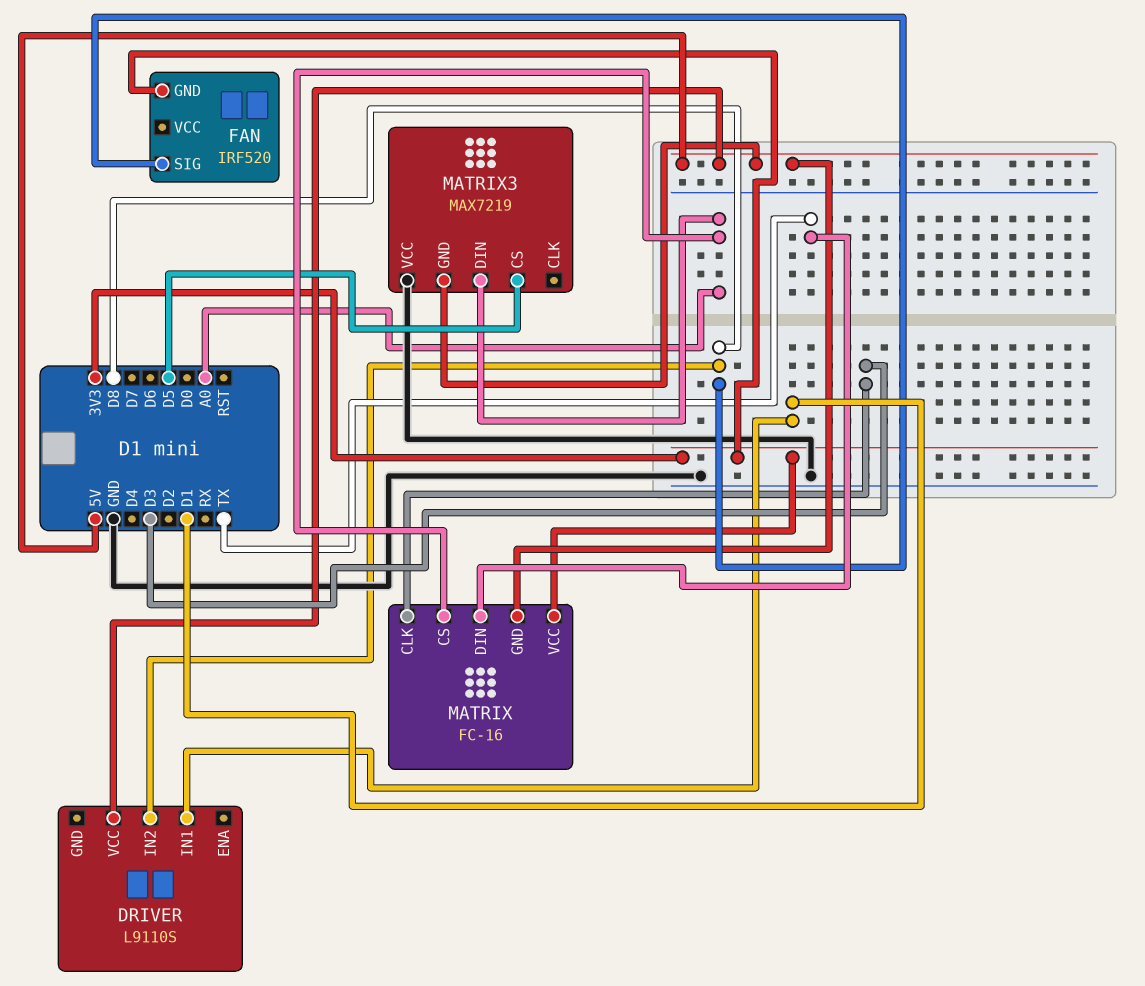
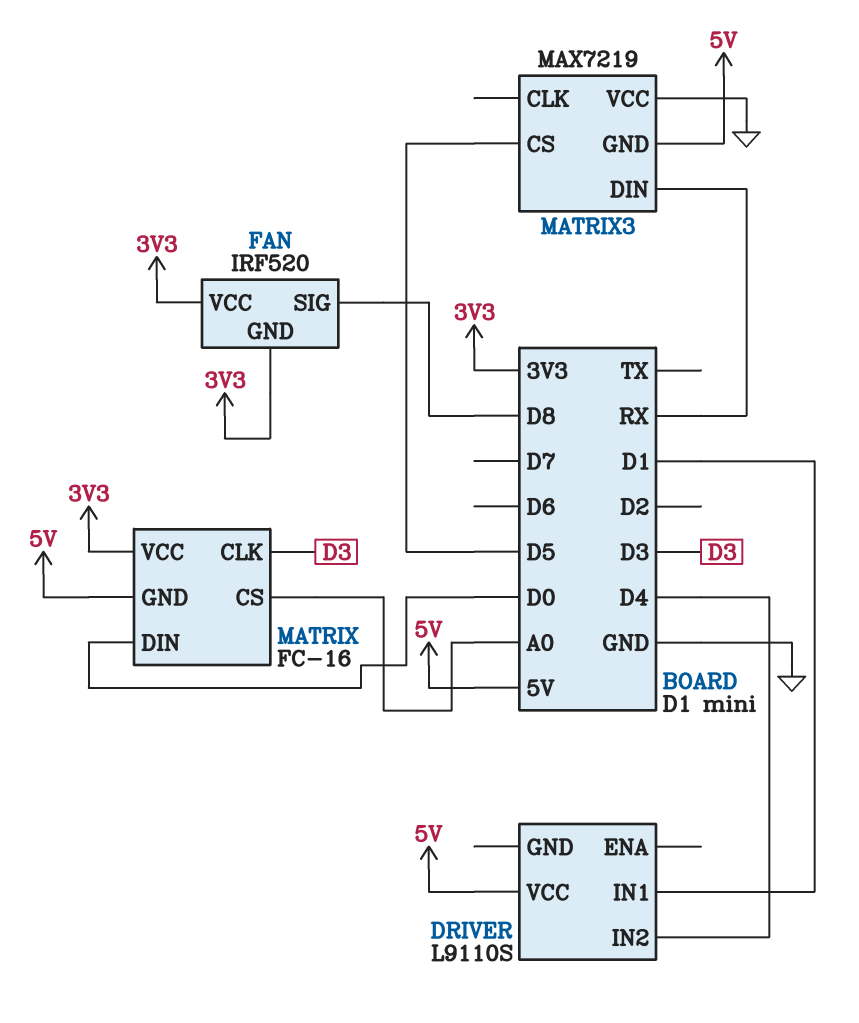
DRIVER pin IN2: D8 -> D4
FAN pin VCC: none -> 3V3
MATRIX pin DIN: TX -> D0
MATRIX3 pin DIN: A0 -> RX

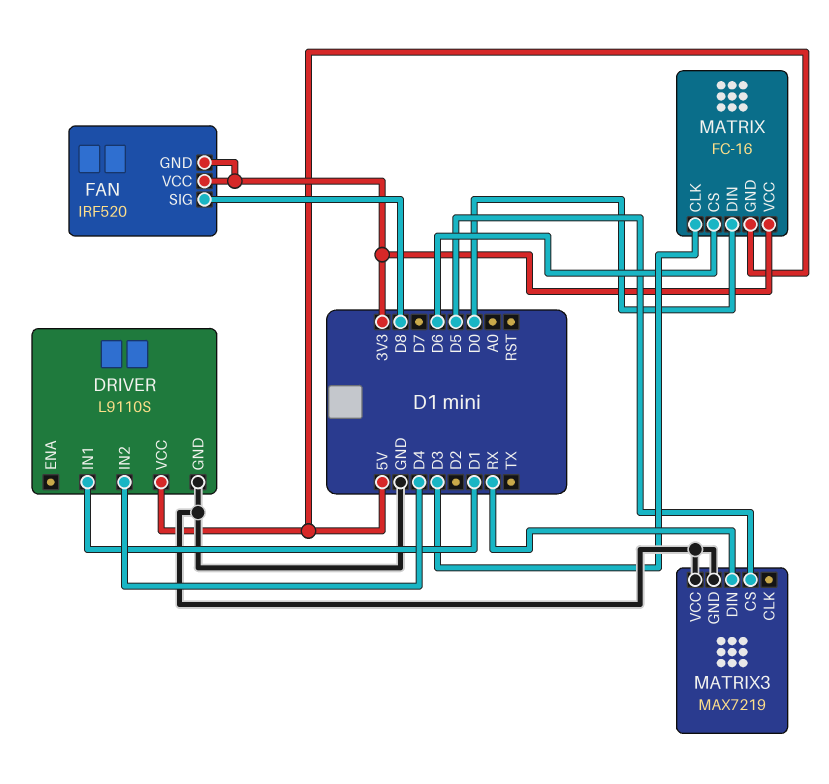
DRIVER pin GND: none -> GND
MATRIX pin CS: A0 -> D6
MATRIX3 pin GND: 5V -> GND

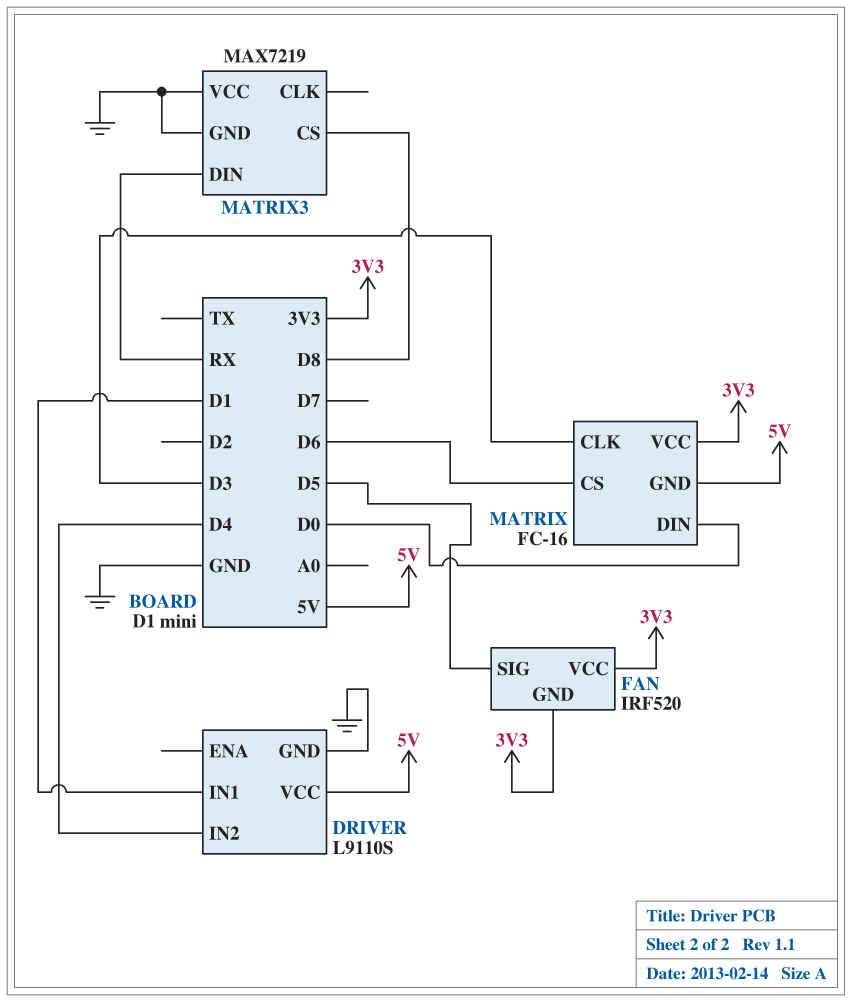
FAN pin SIG: D8 -> D5
MATRIX3 pin CS: D5 -> D8

